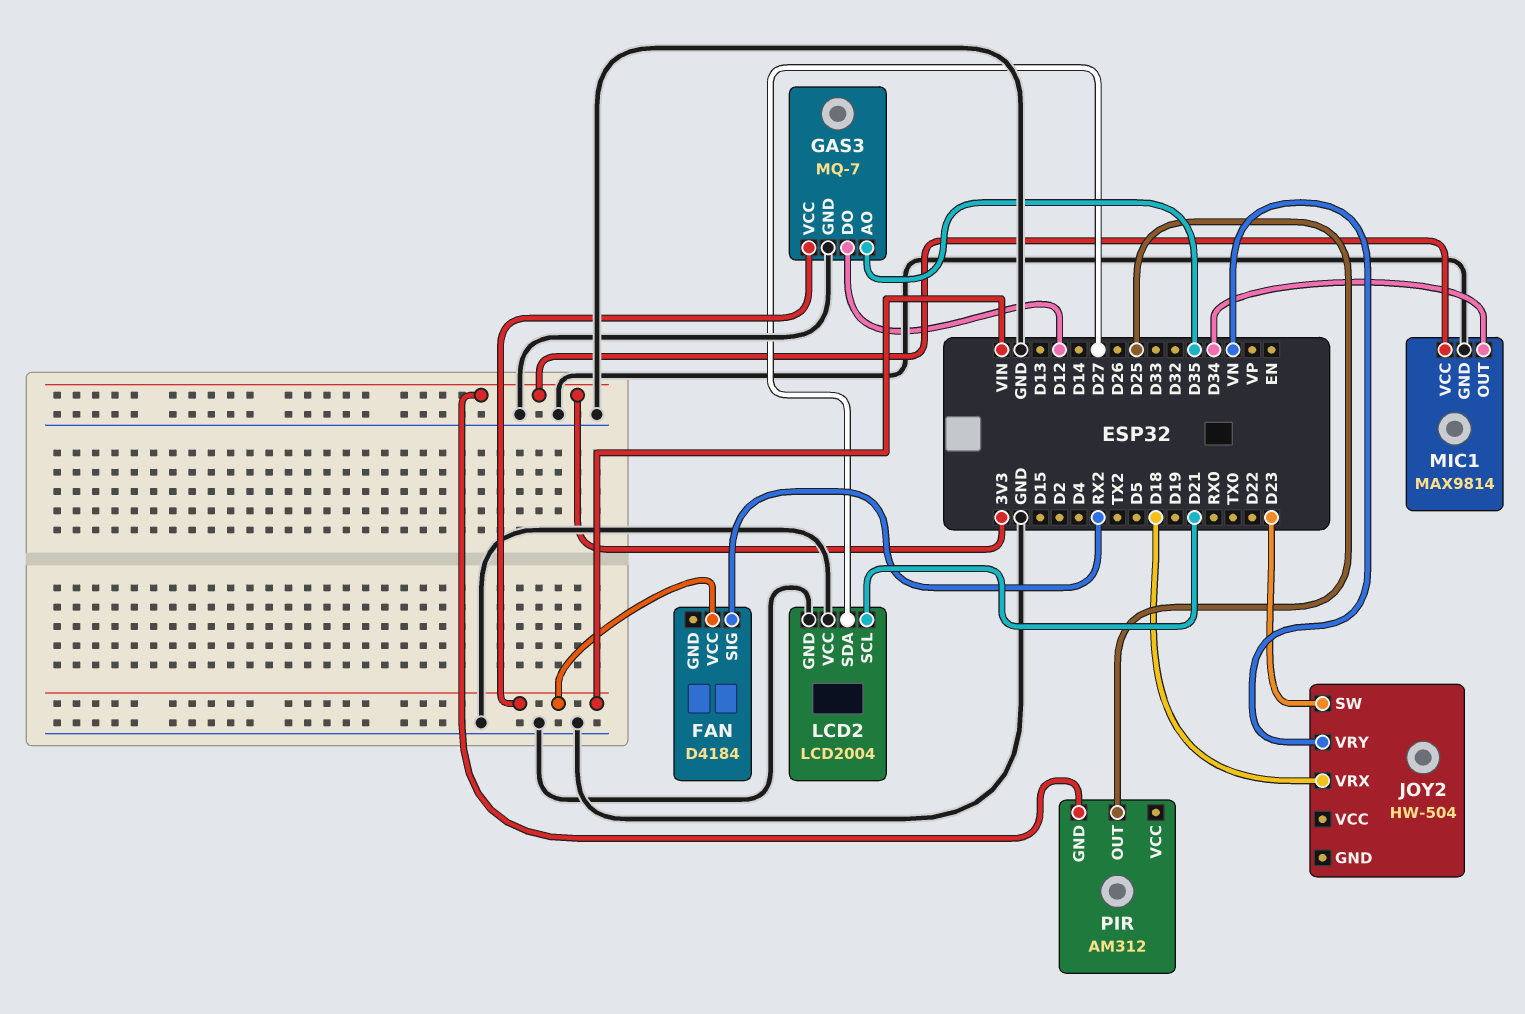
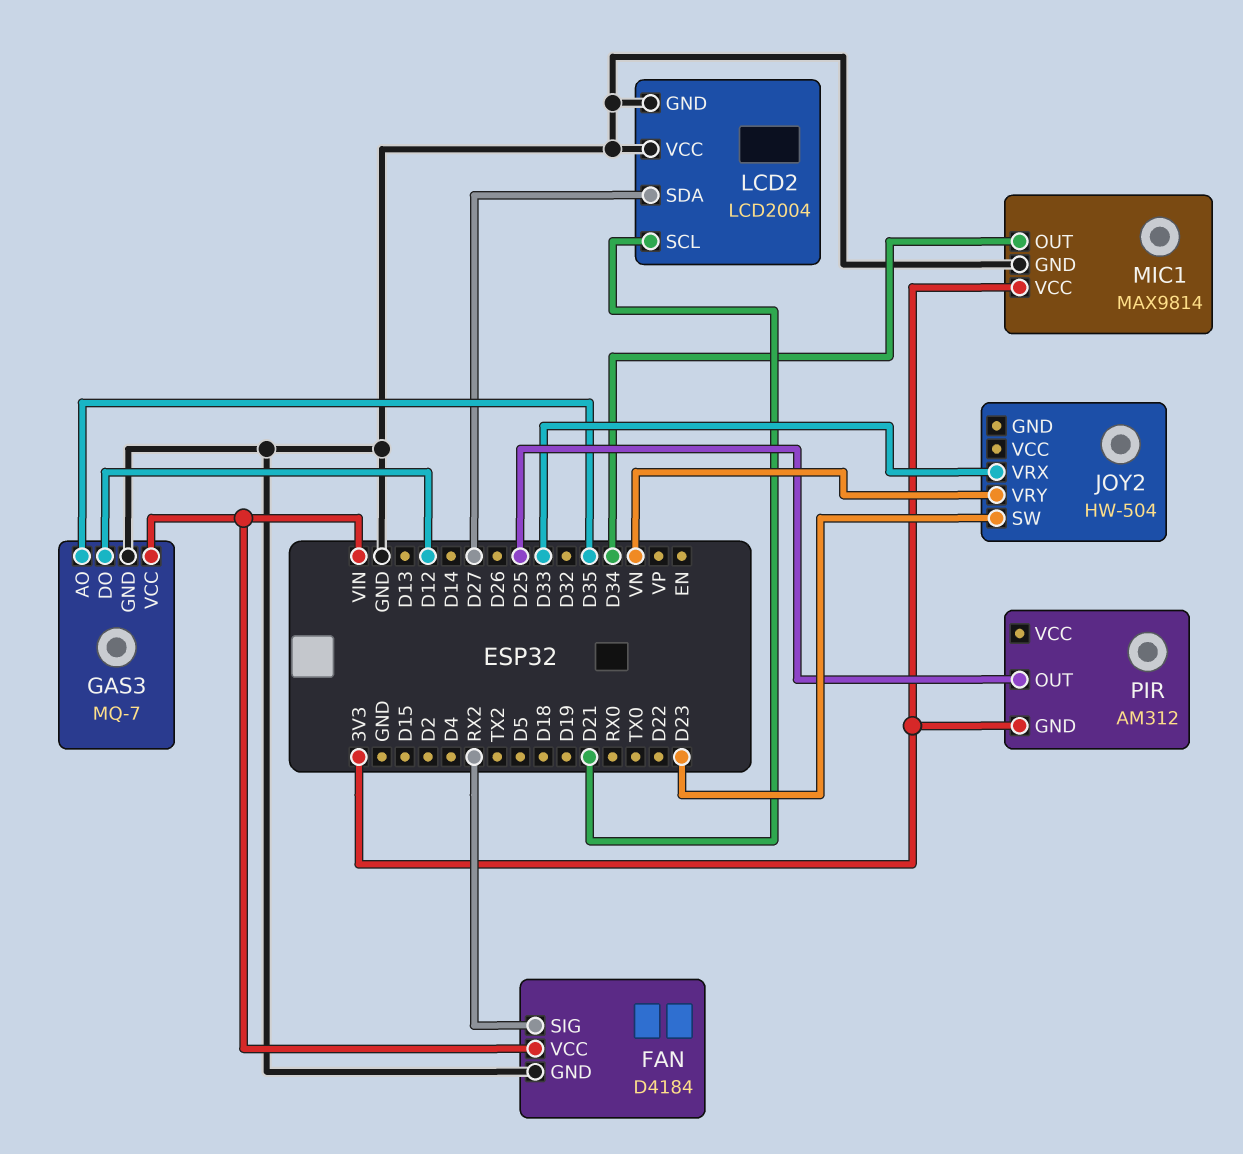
FAN pin GND: none -> GND
JOY2 pin VRX: D18 -> D33

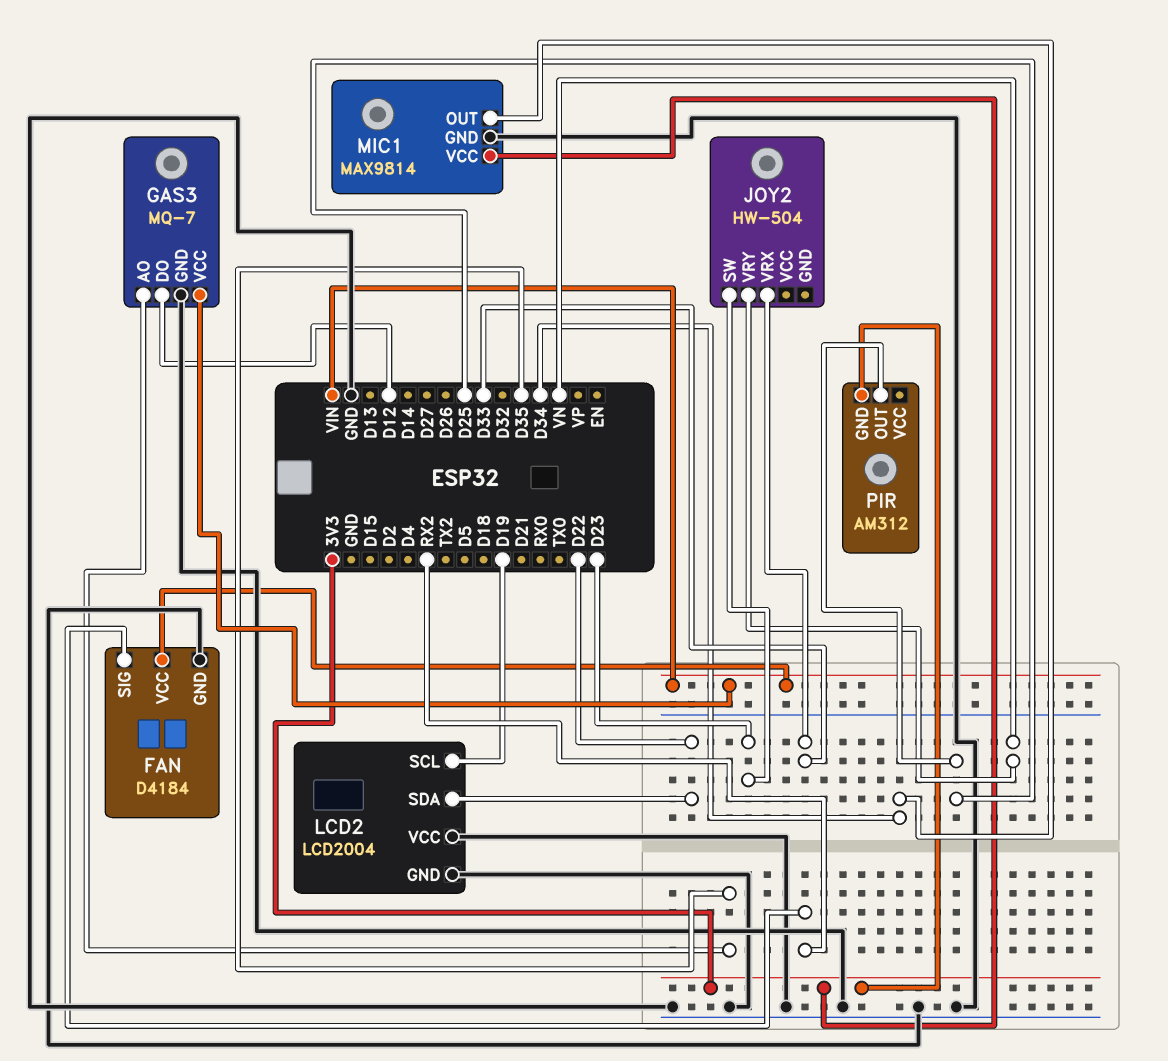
LCD2 pin SCL: D21 -> D19
LCD2 pin SDA: D27 -> D22

